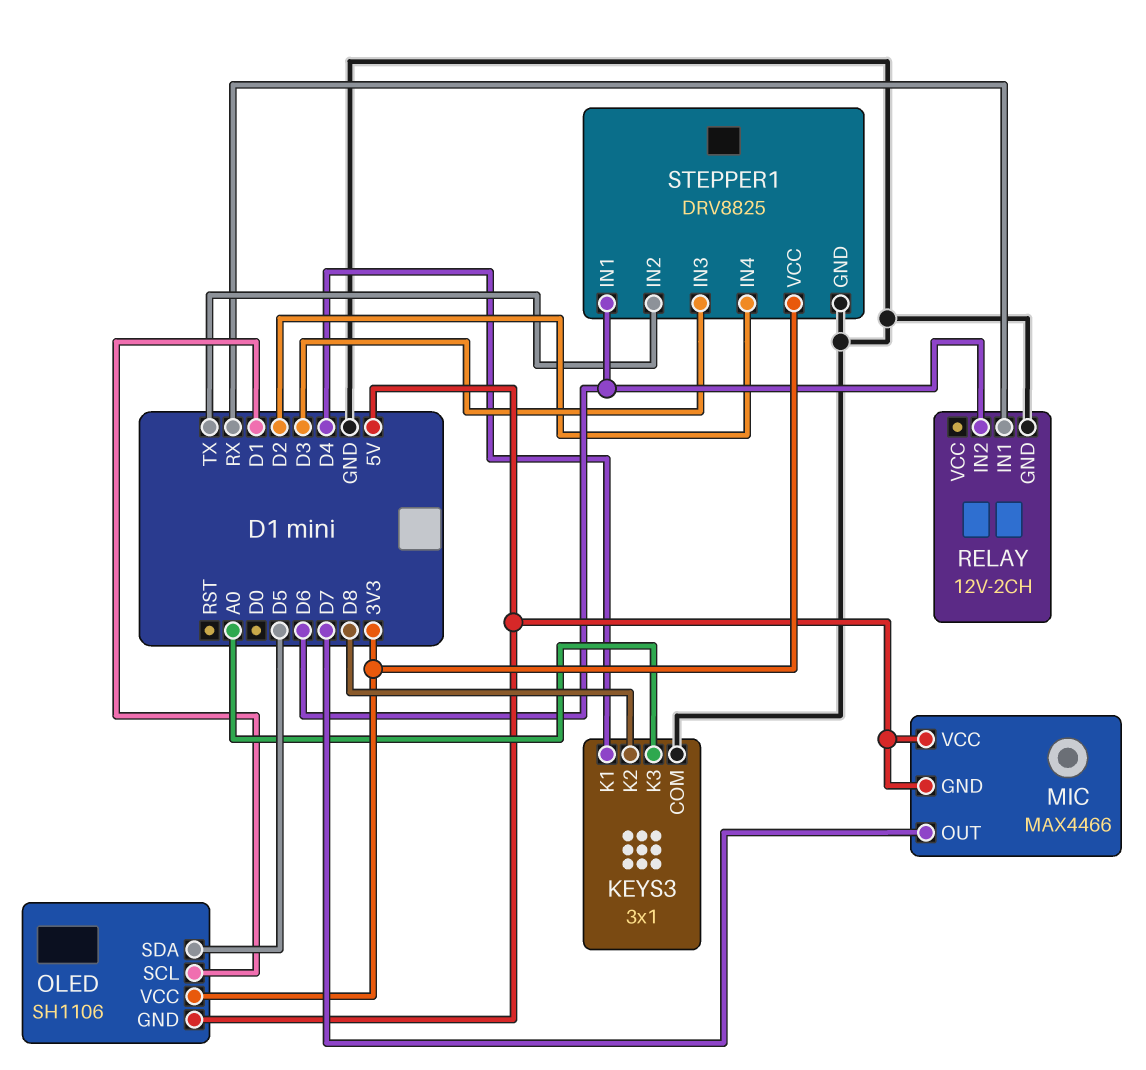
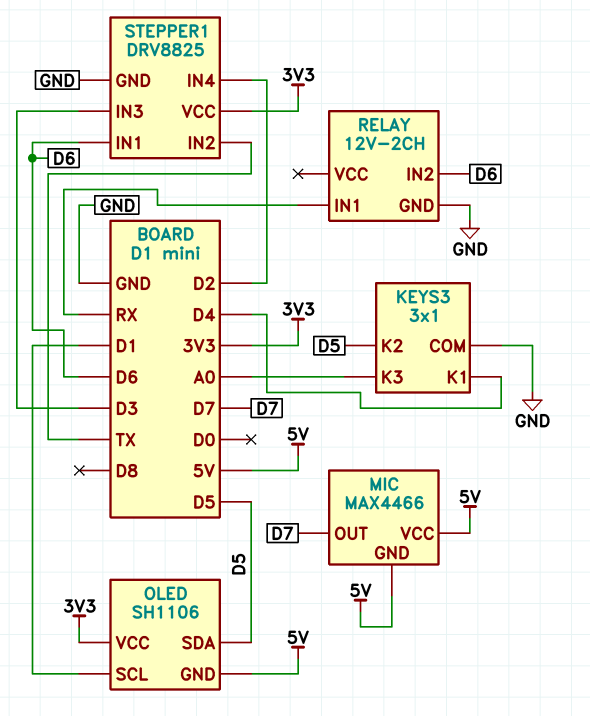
KEYS3 pin K2: D8 -> D5

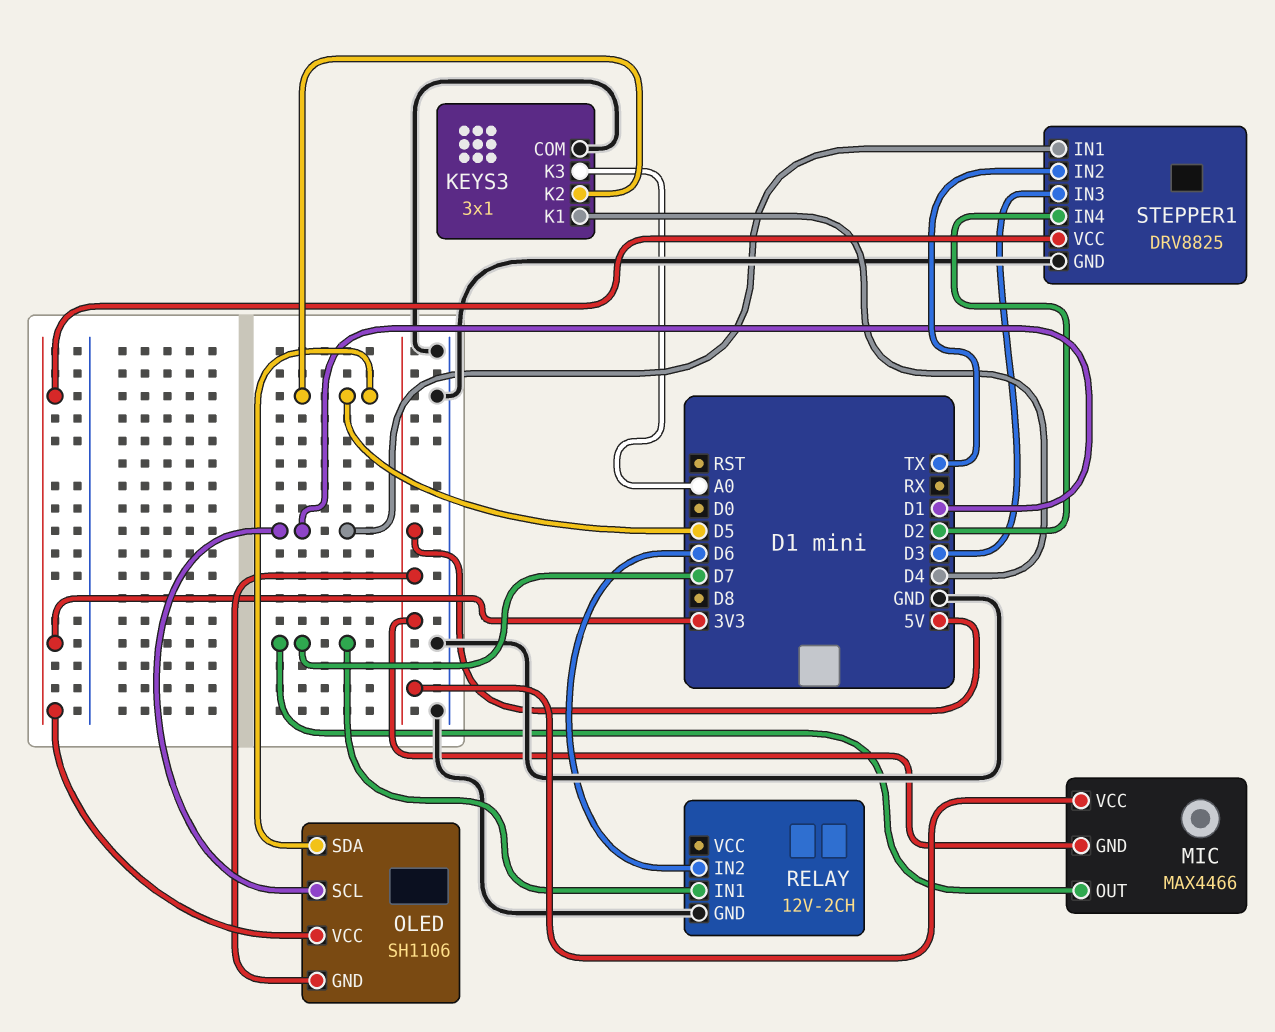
RELAY pin IN1: RX -> D7
STEPPER1 pin IN1: D6 -> D1

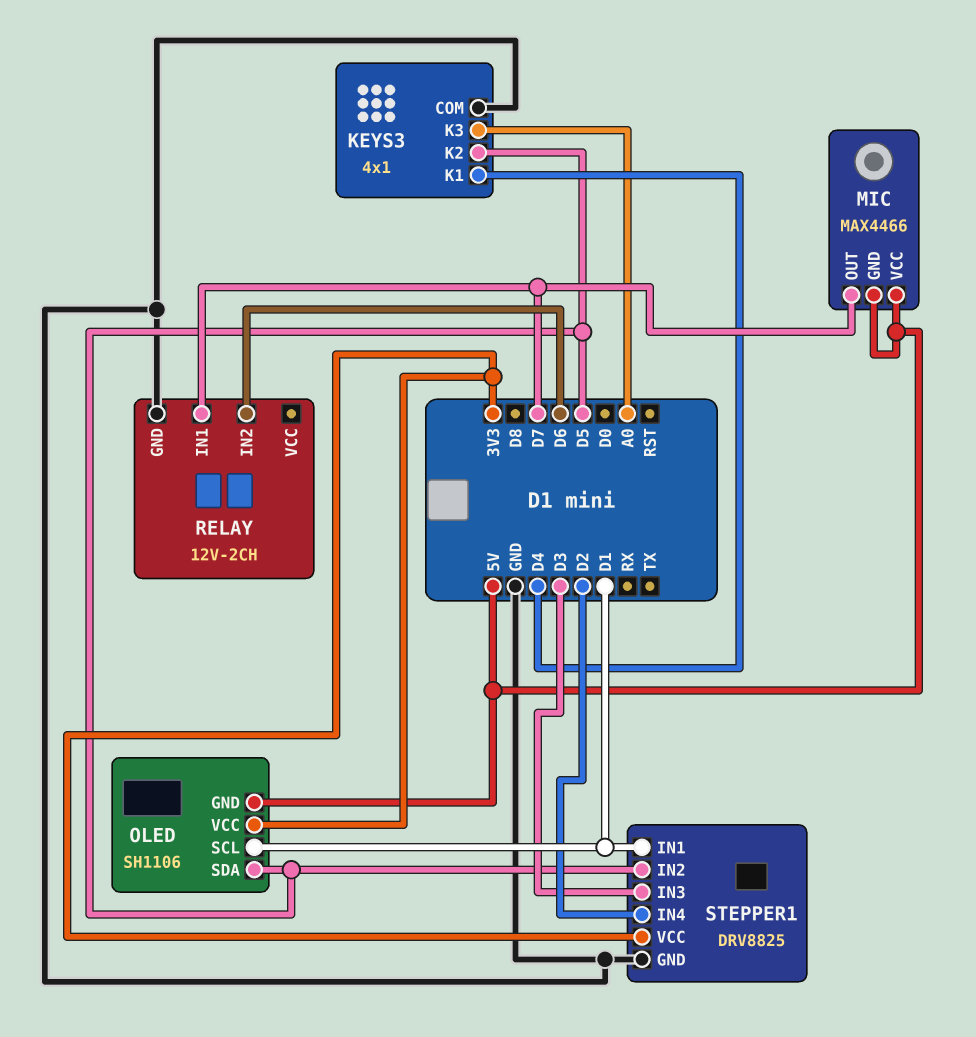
KEYS3: 3x1 -> 4x1
STEPPER1 pin IN2: TX -> D5

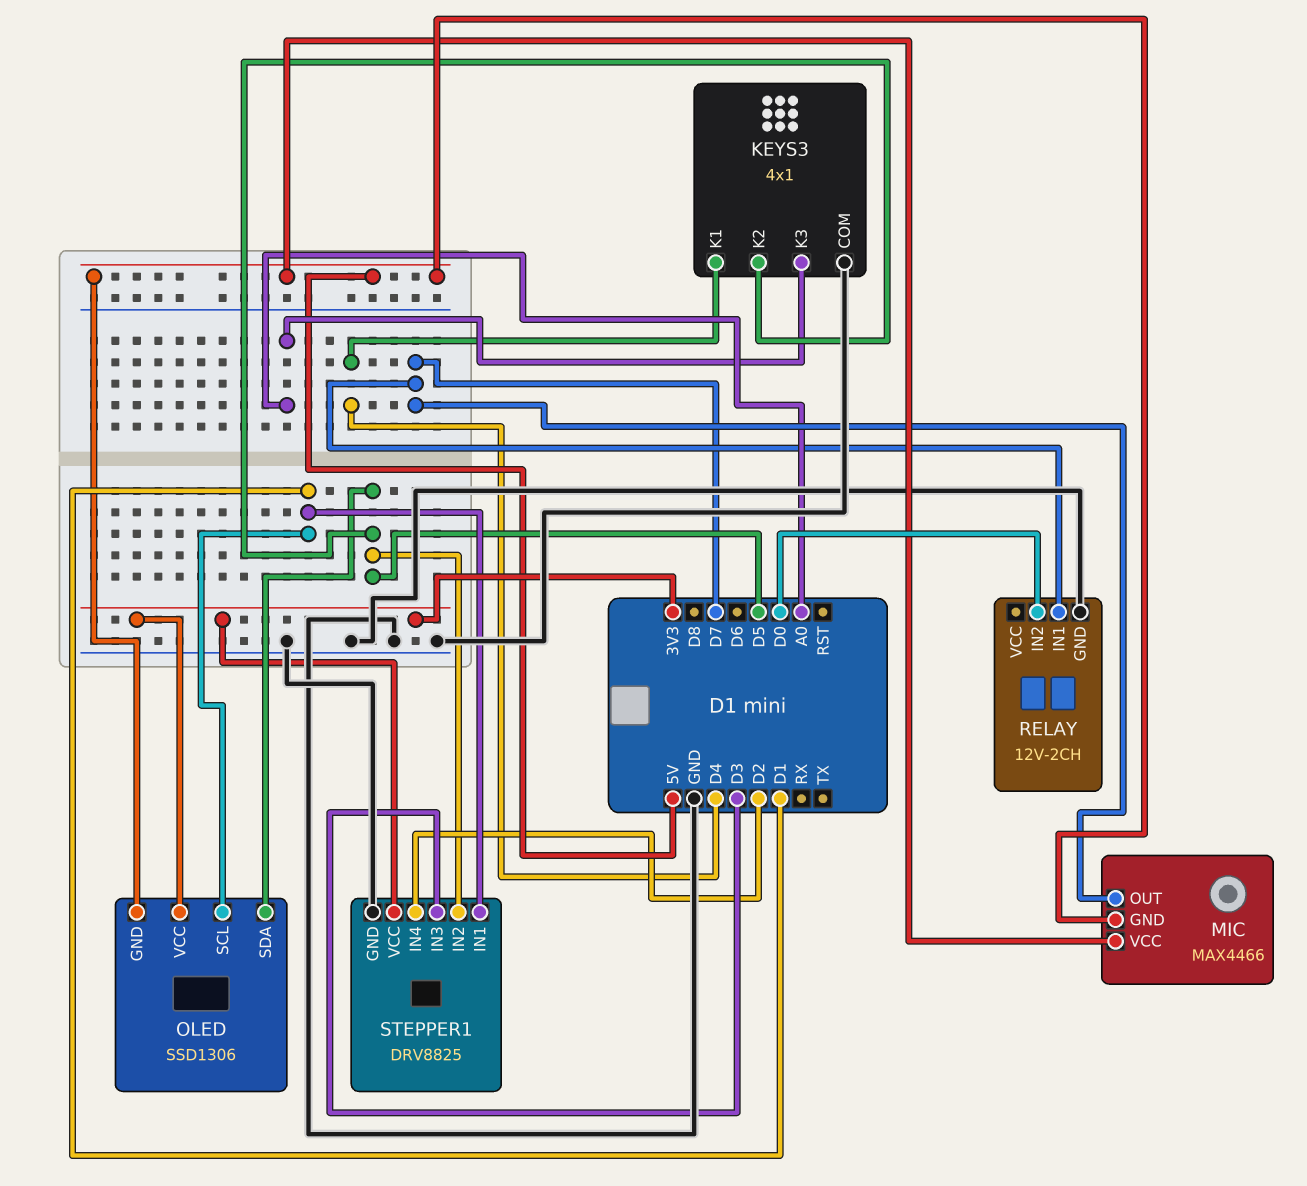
OLED: SH1106 -> SSD1306
RELAY pin IN2: D6 -> D0

